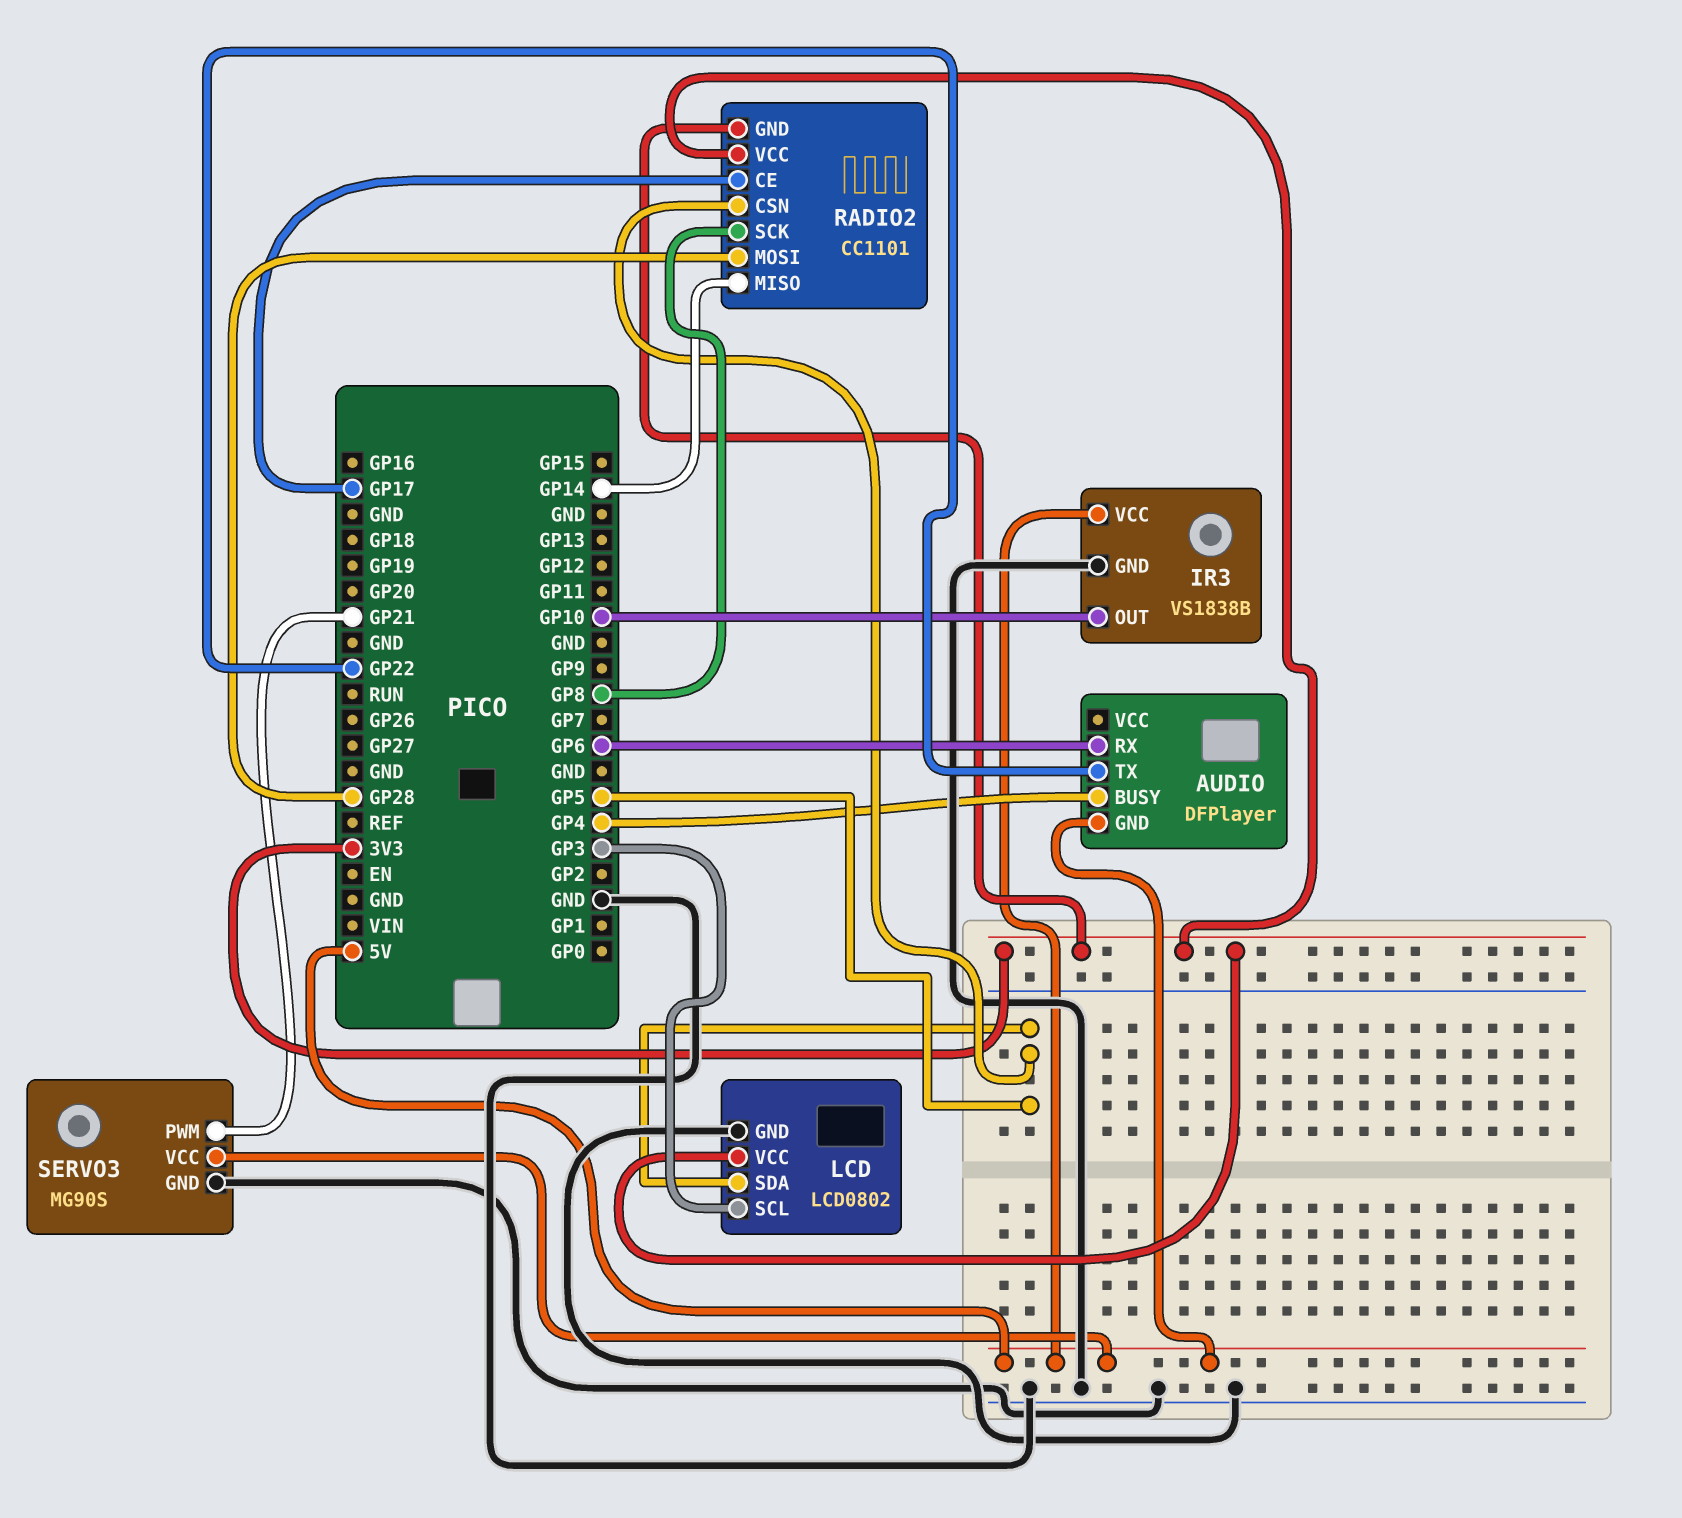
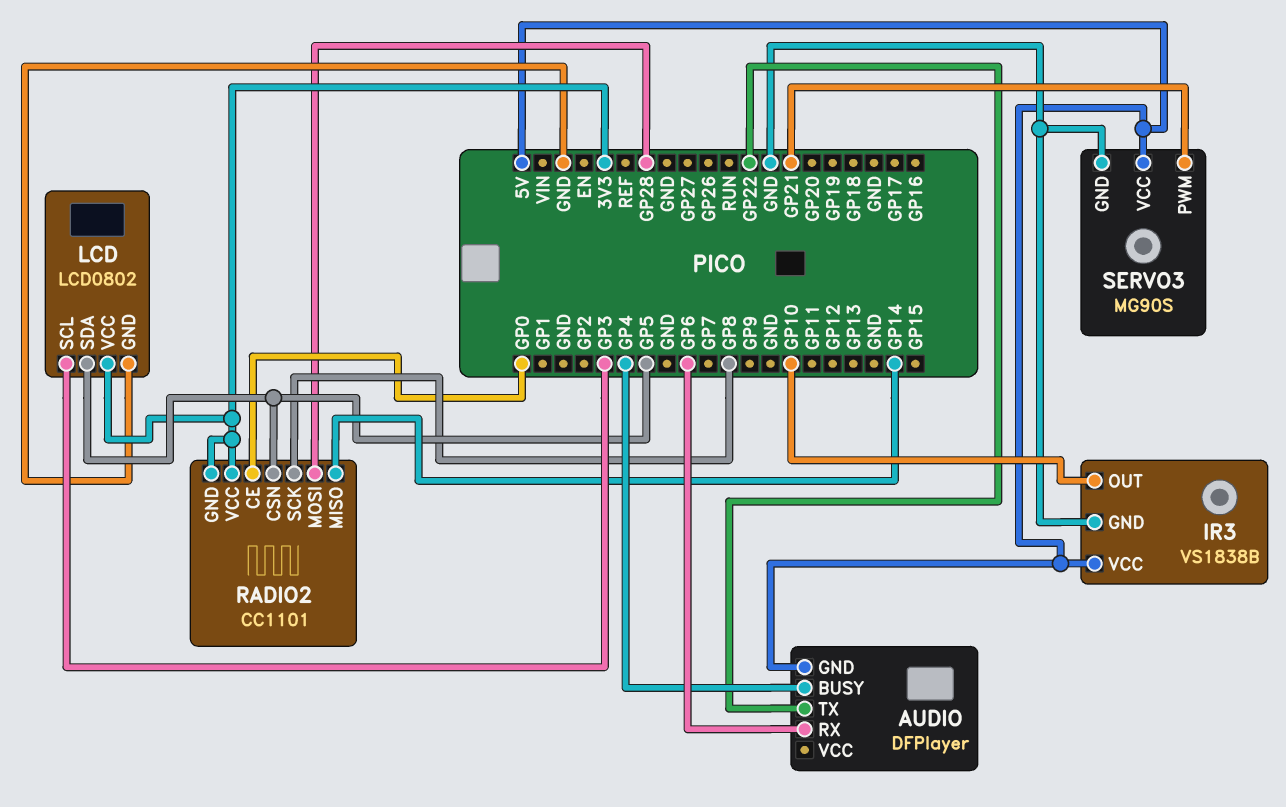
RADIO2 pin CE: GP17 -> GP0

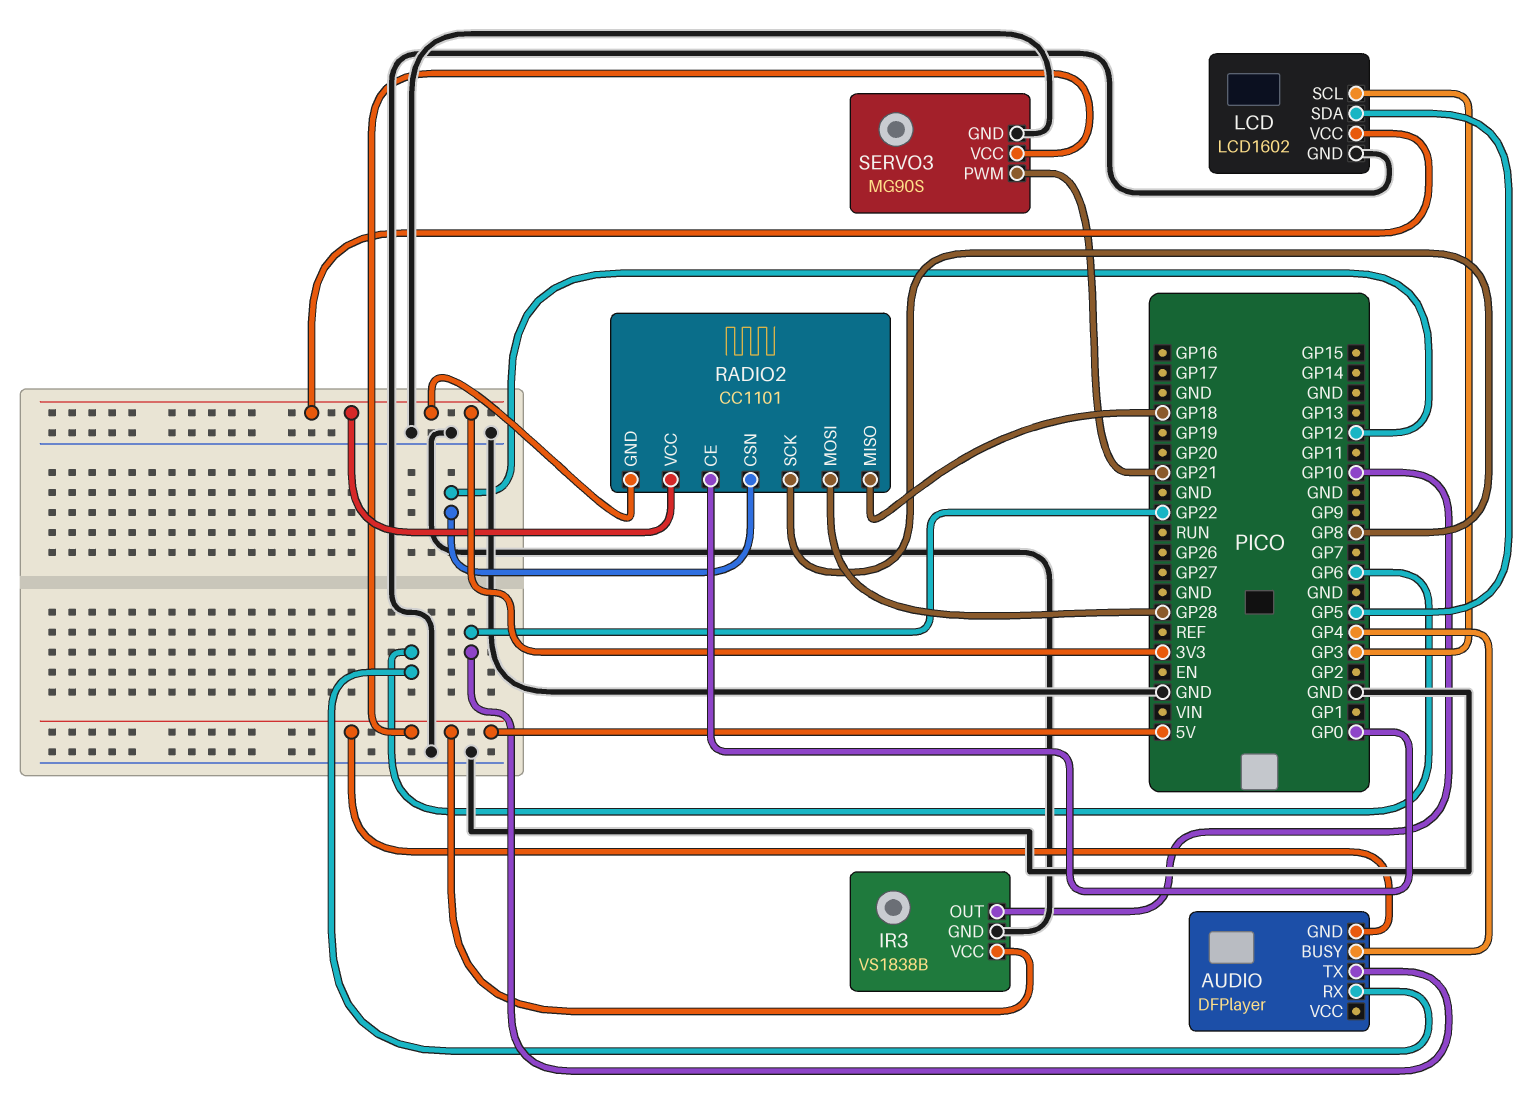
LCD: LCD0802 -> LCD1602
RADIO2 pin CSN: GP5 -> GP12
RADIO2 pin MISO: GP14 -> GP18

